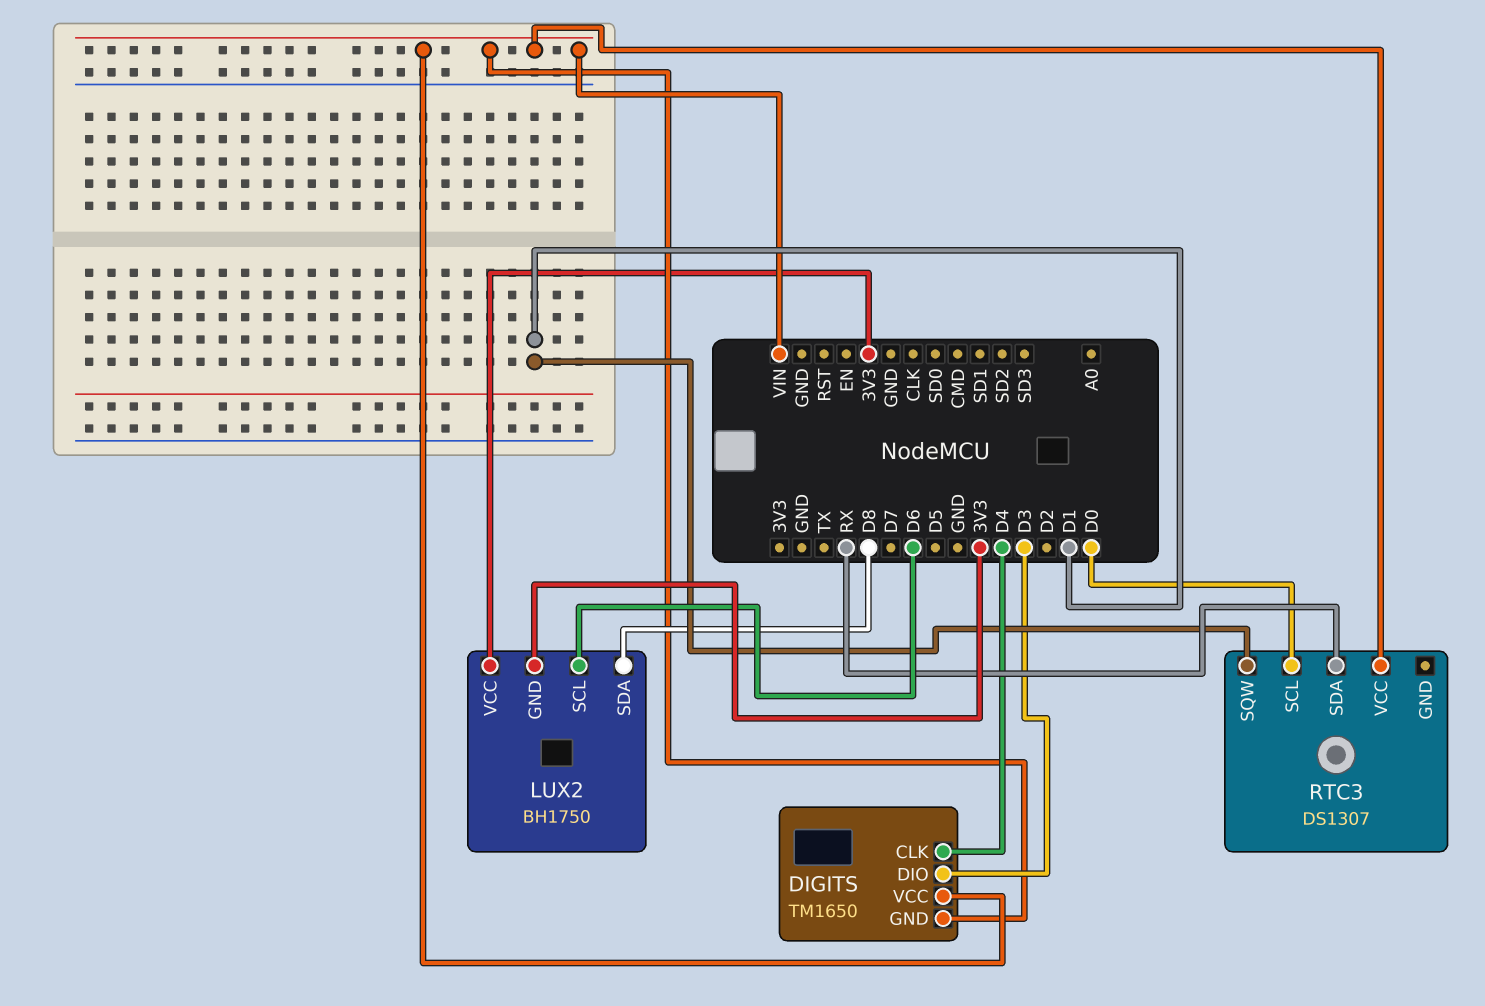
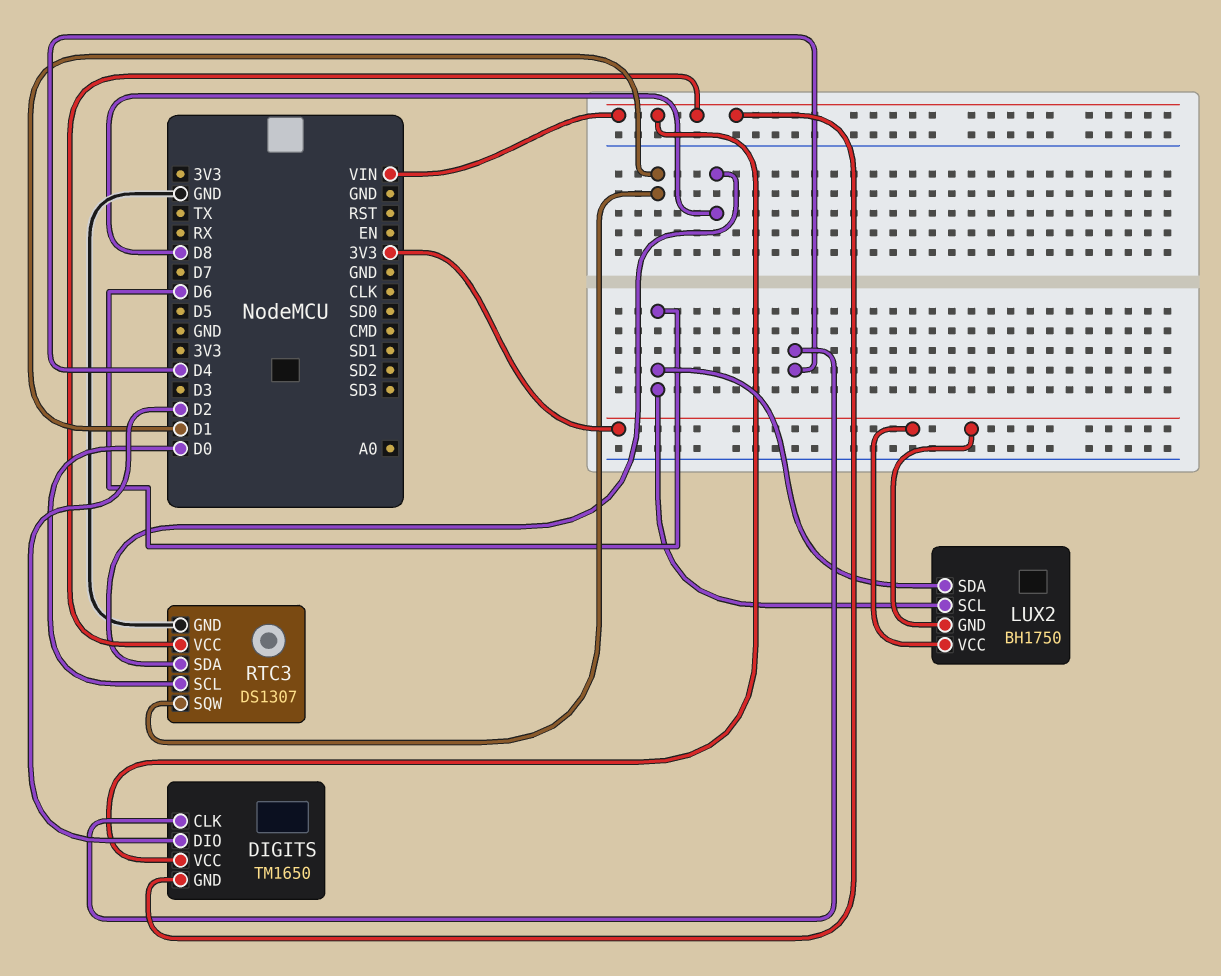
DIGITS pin DIO: D3 -> D2
LUX2 pin SDA: D8 -> D6
RTC3 pin GND: none -> GND
RTC3 pin SDA: RX -> D8

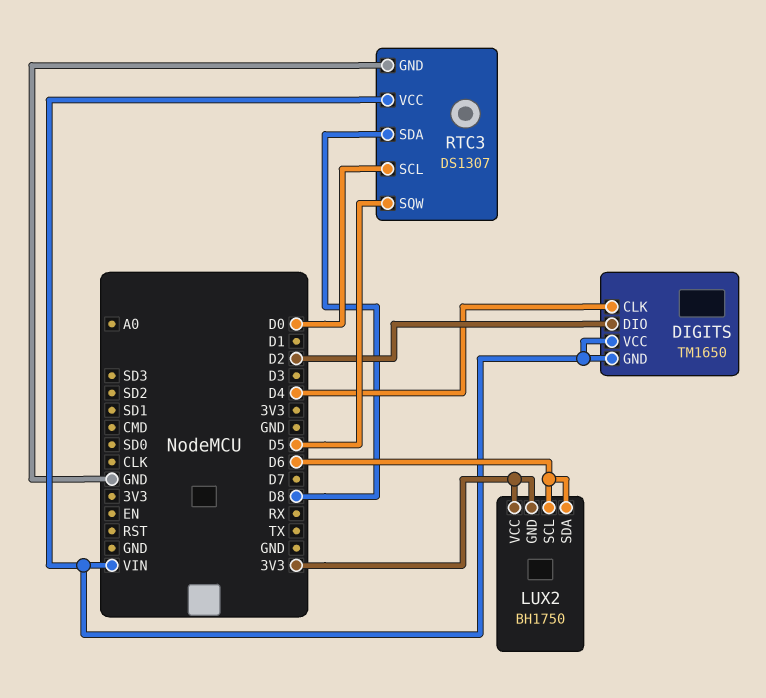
RTC3 pin SQW: D1 -> D5

